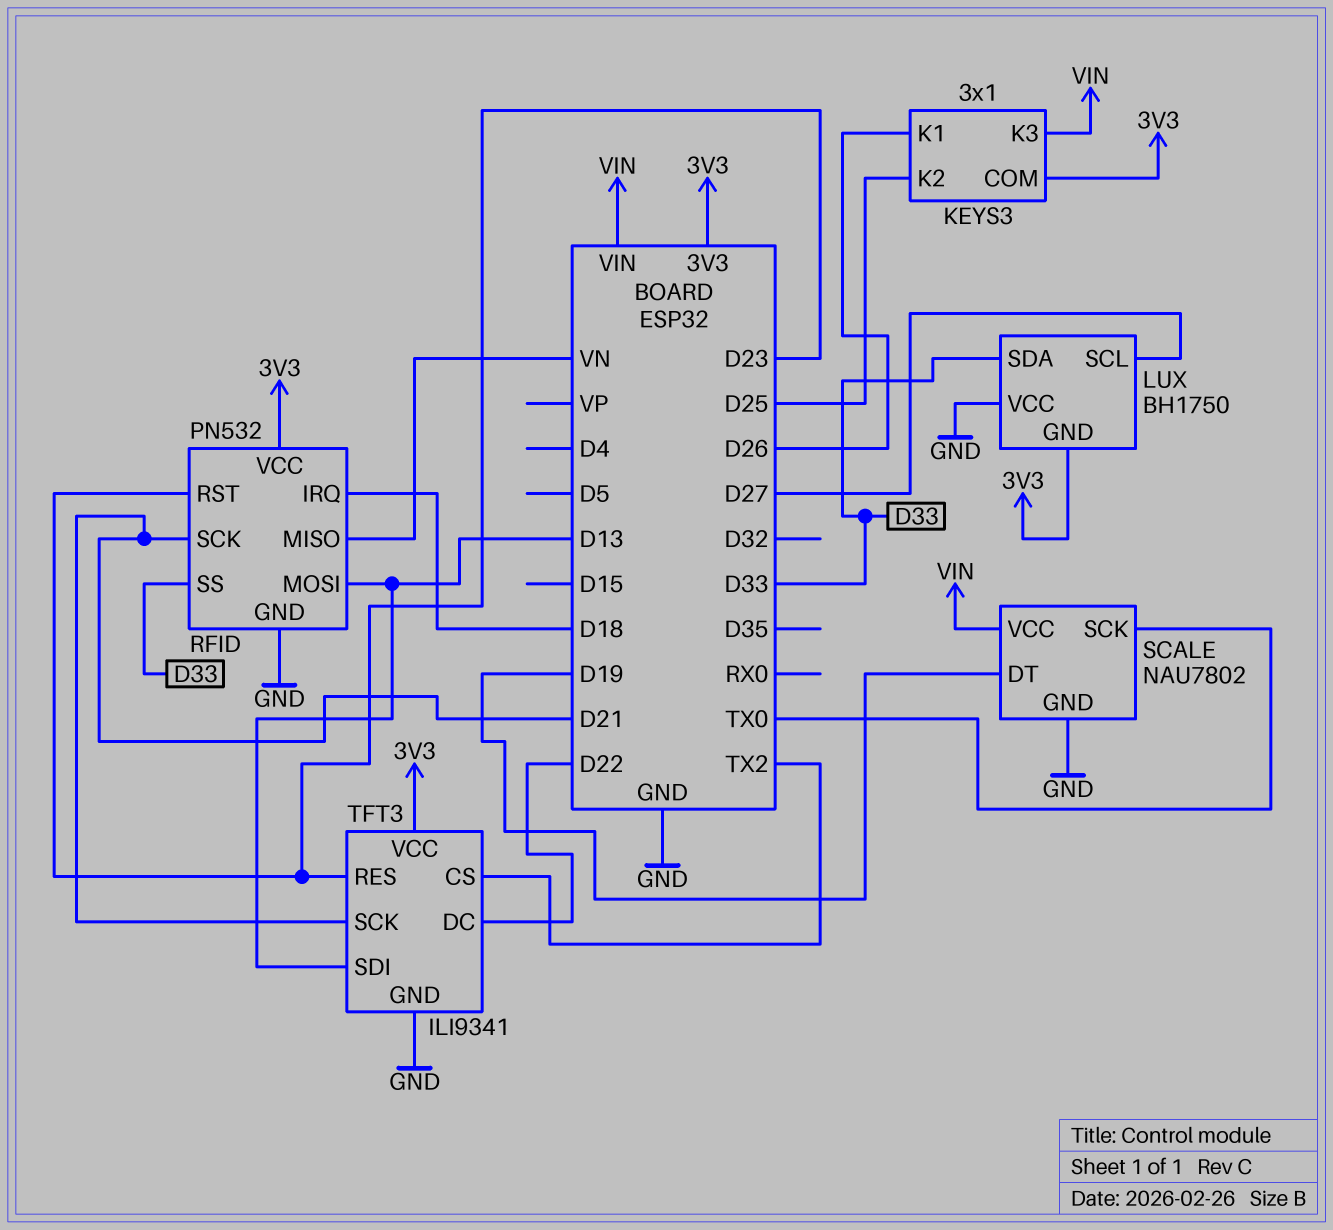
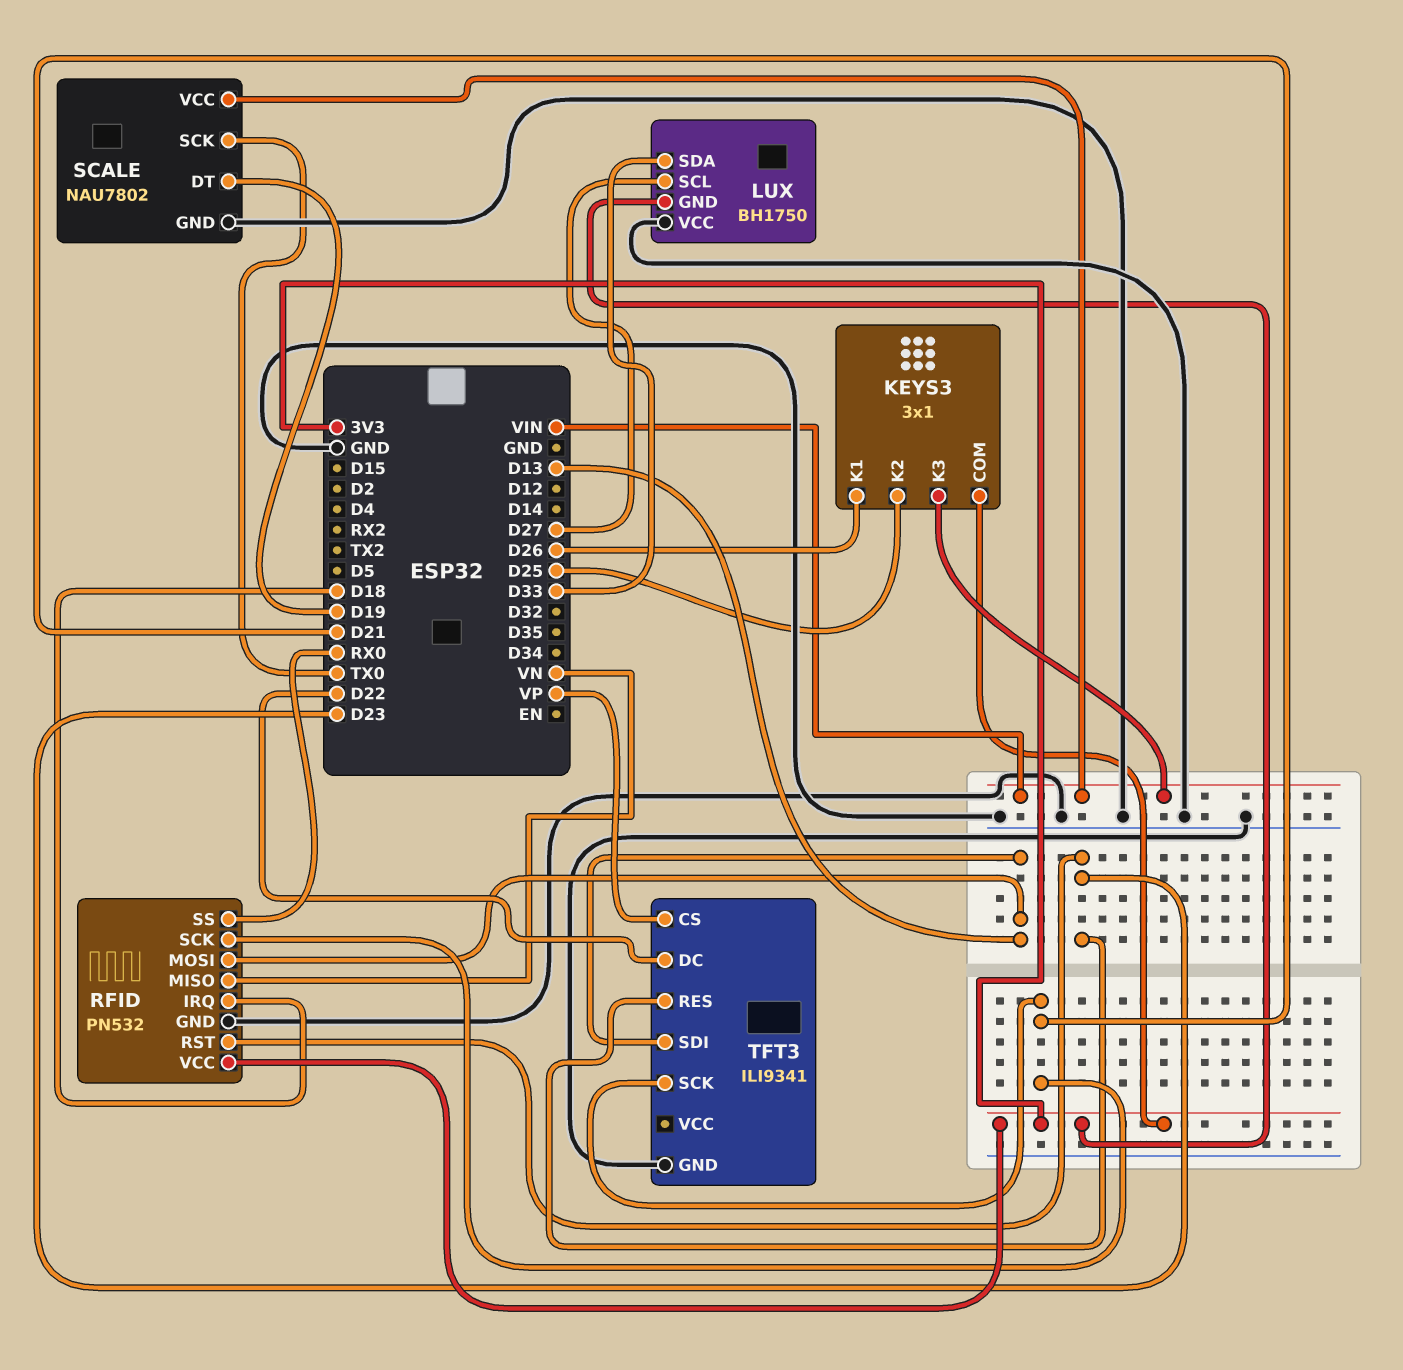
RFID pin SS: D33 -> RX0
TFT3 pin CS: TX2 -> VP
TFT3 pin VCC: 3V3 -> none

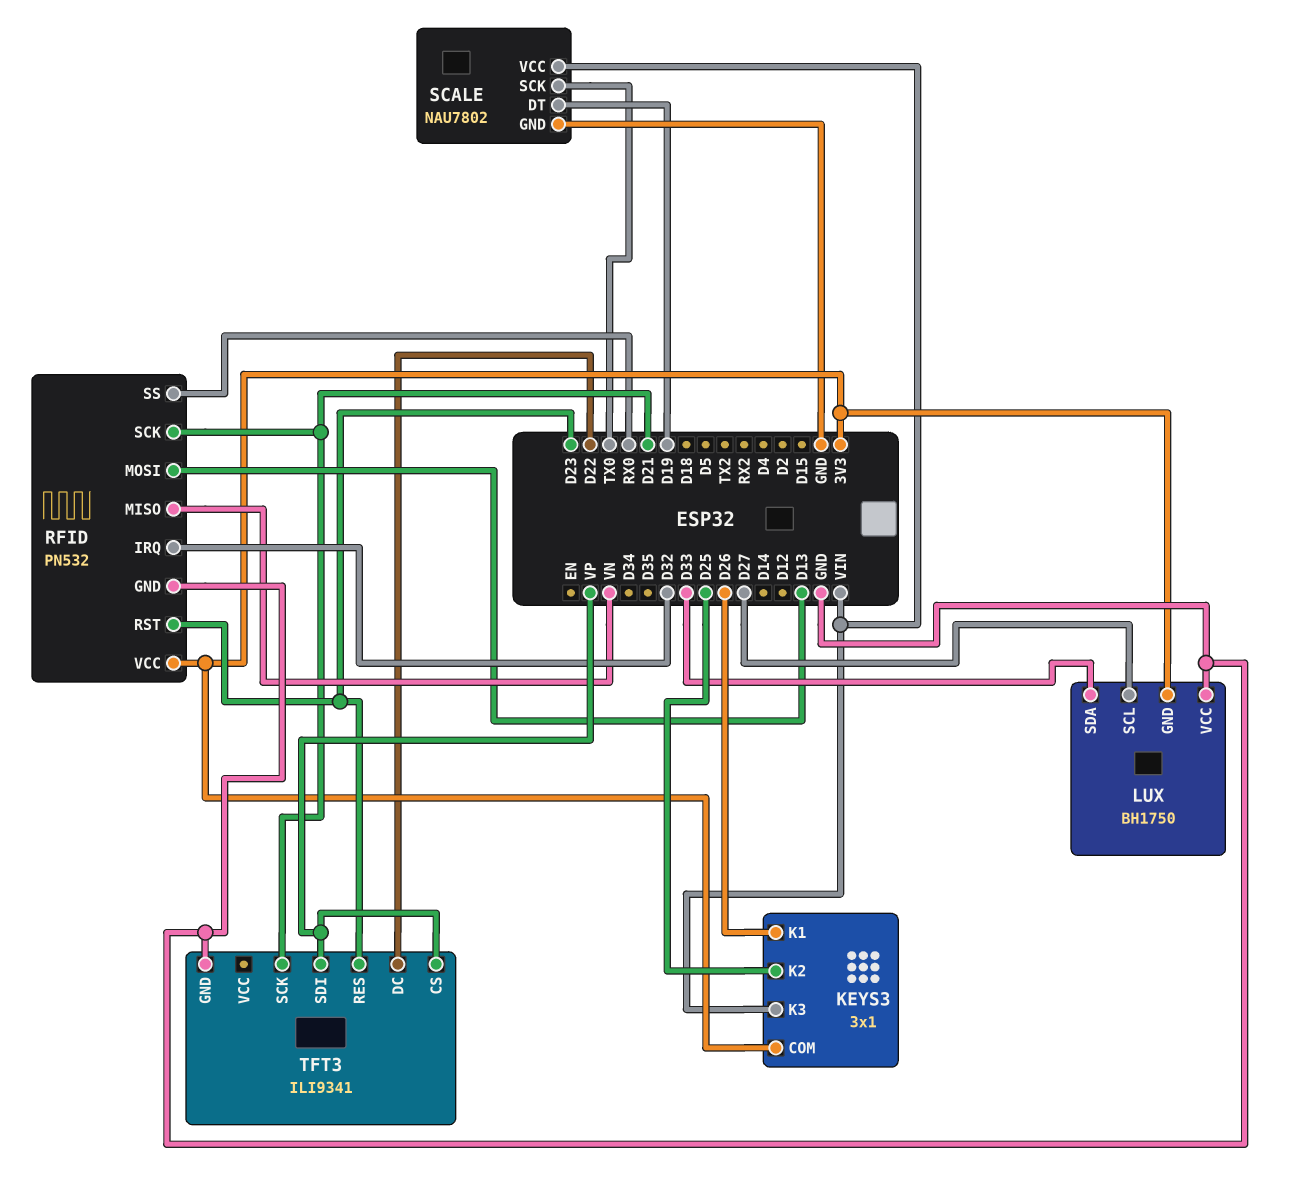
RFID pin IRQ: D18 -> D32
TFT3 pin SDI: D13 -> VP

